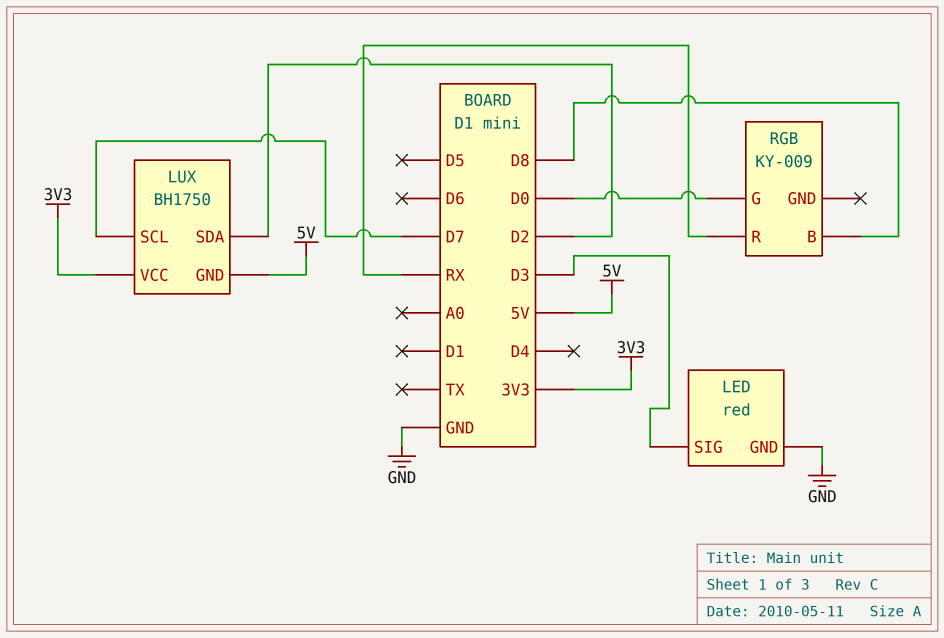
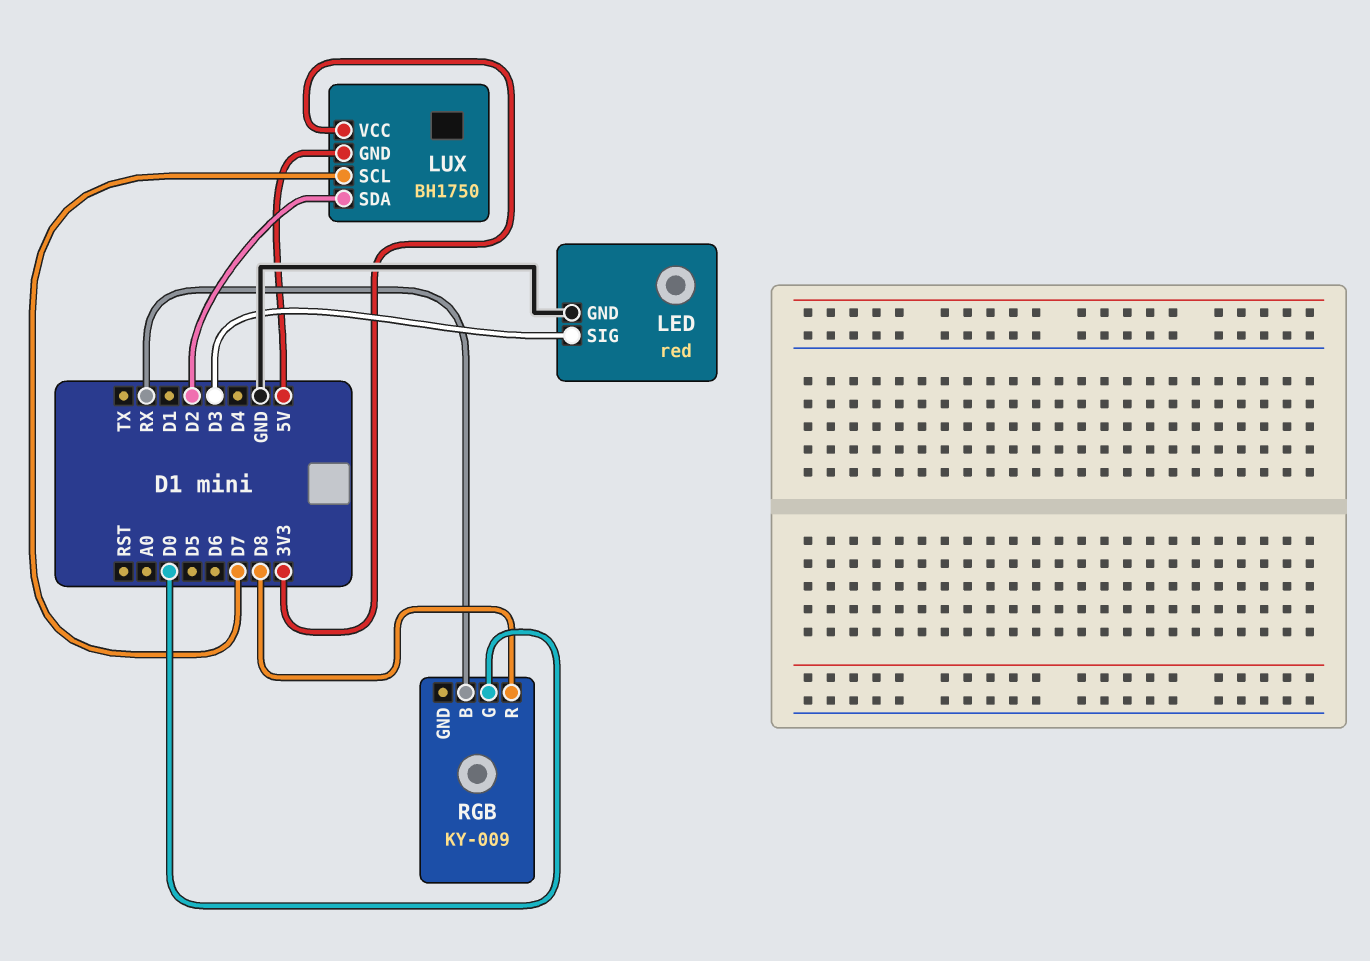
RGB pin B: D8 -> RX
RGB pin R: RX -> D8

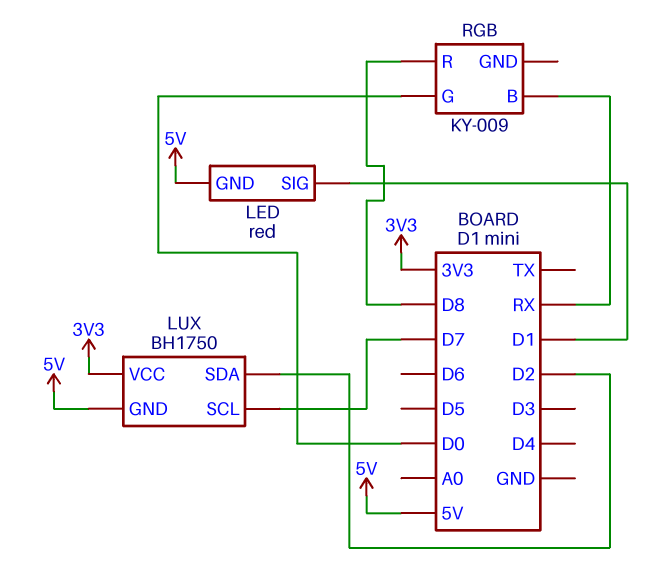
LED pin GND: GND -> 5V
LED pin SIG: D3 -> D1

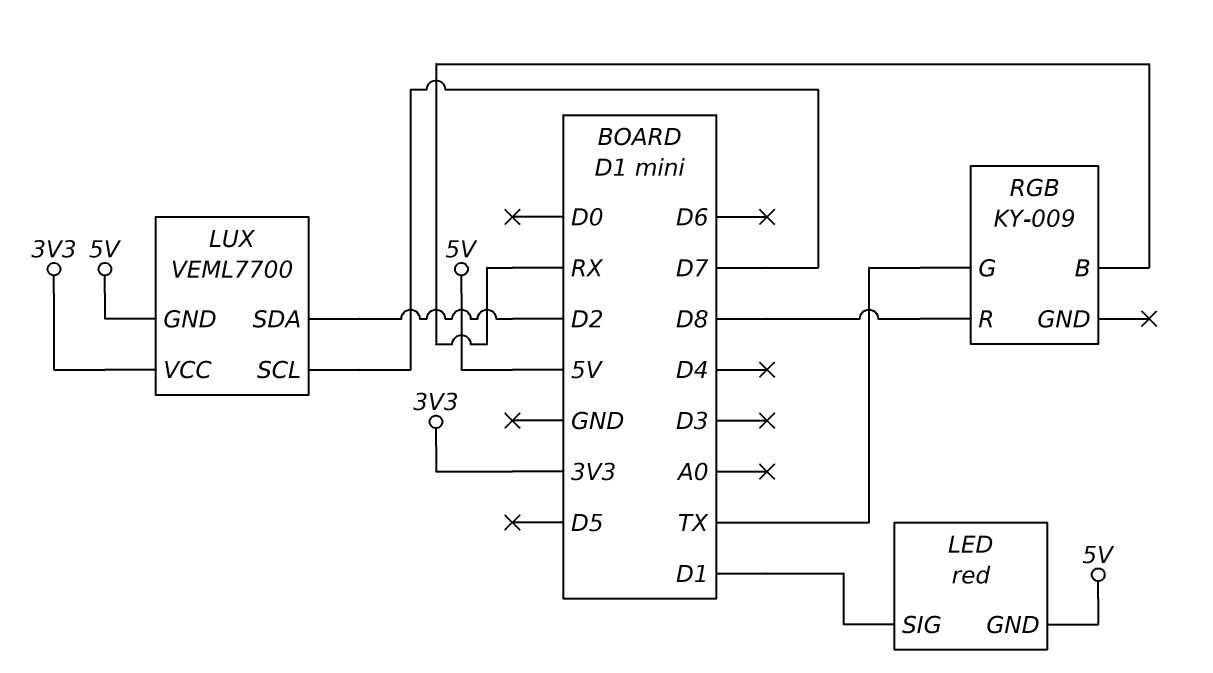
LUX: BH1750 -> VEML7700
RGB pin G: D0 -> TX

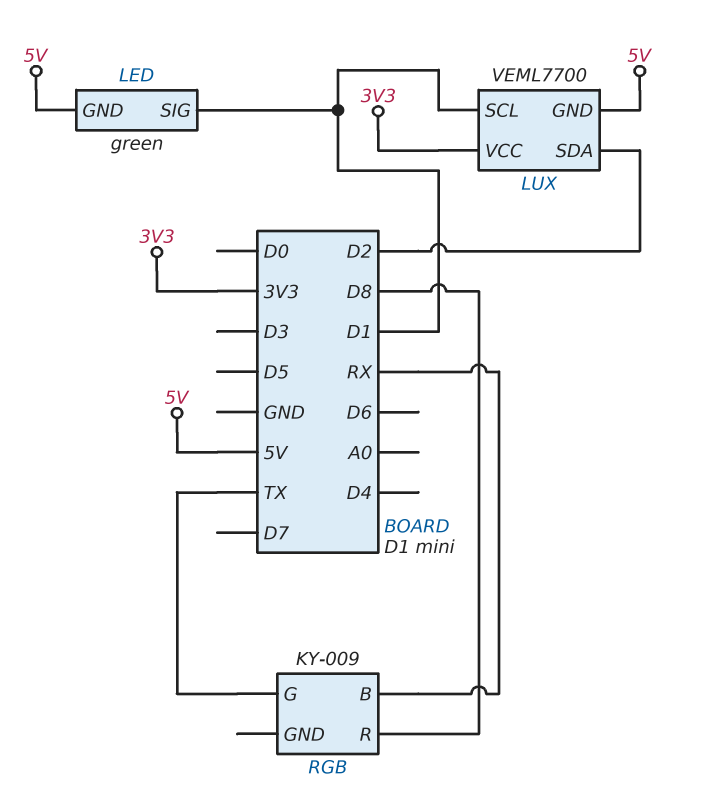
LED: red -> green
LUX pin SCL: D7 -> D1

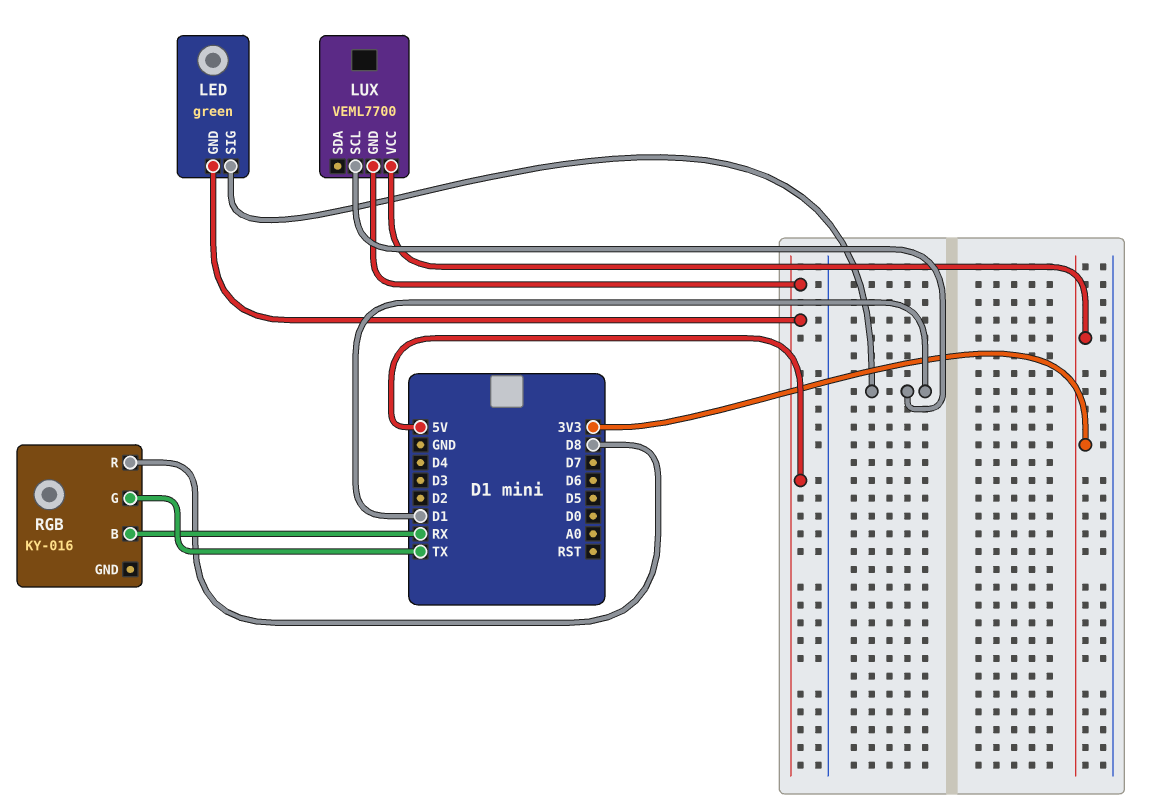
LUX pin SDA: D2 -> none
RGB: KY-009 -> KY-016

